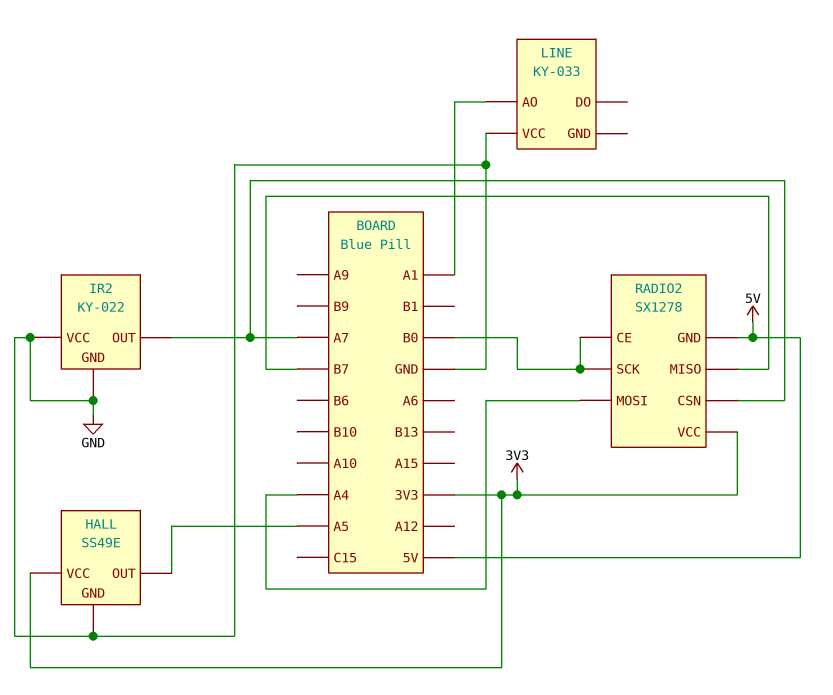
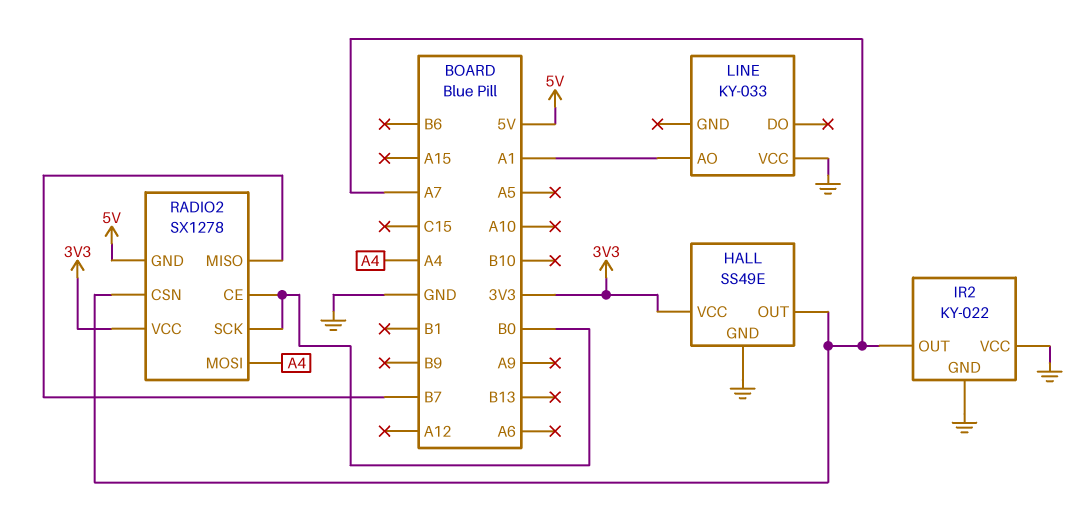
HALL pin OUT: A5 -> A7

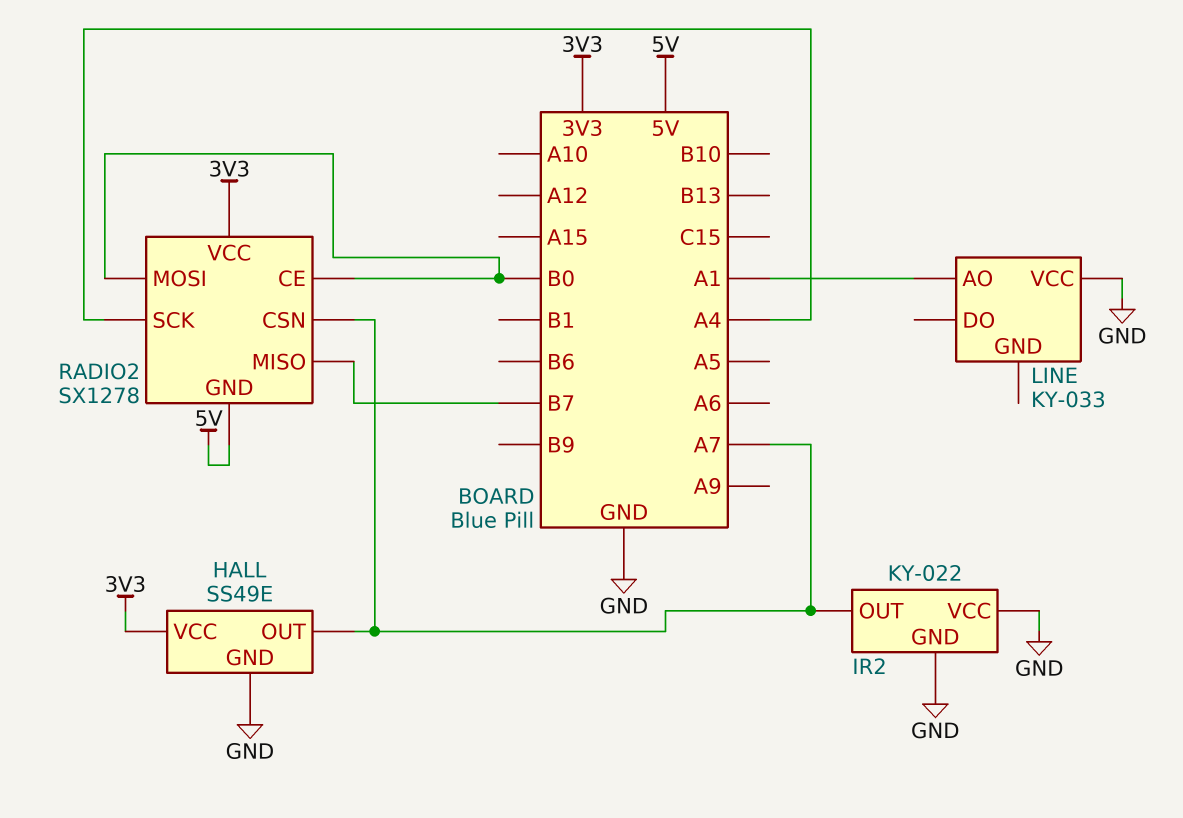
RADIO2 pin MOSI: A4 -> B0
RADIO2 pin SCK: B0 -> A4

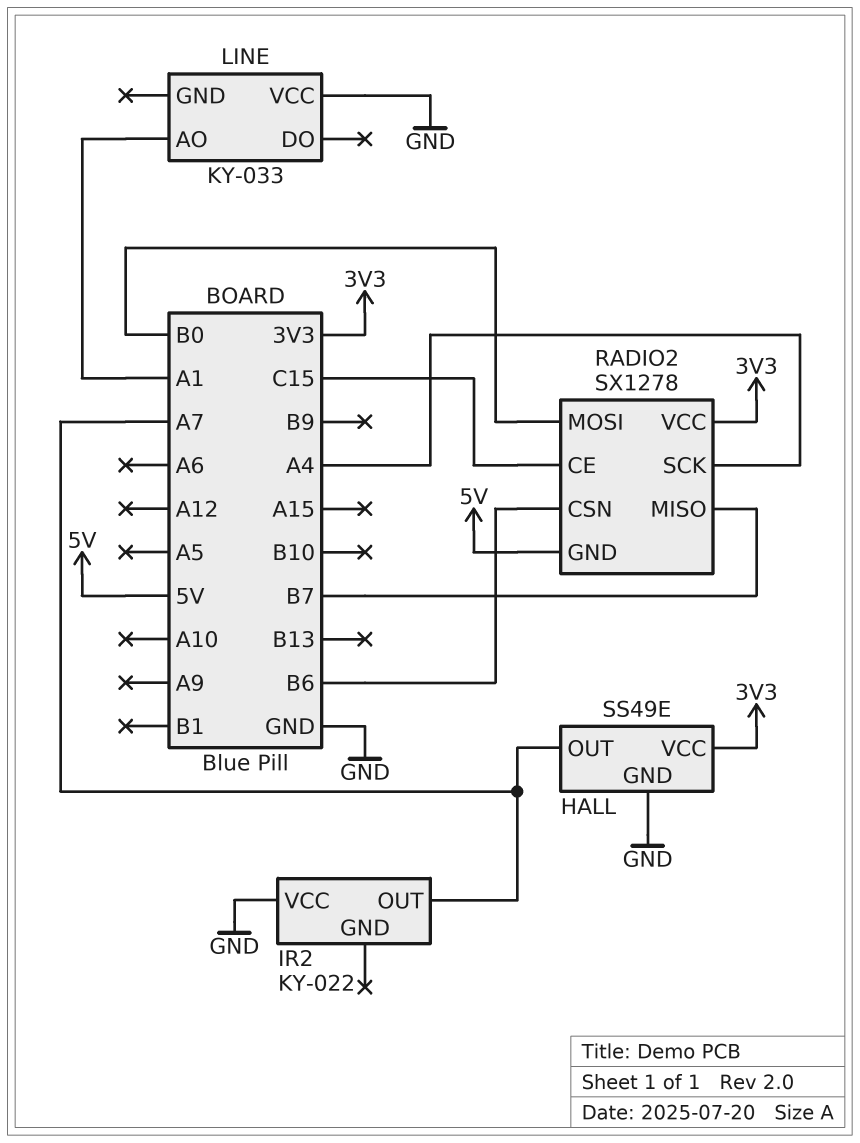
IR2 pin GND: GND -> none
RADIO2 pin CE: B0 -> C15
RADIO2 pin CSN: A7 -> B6

